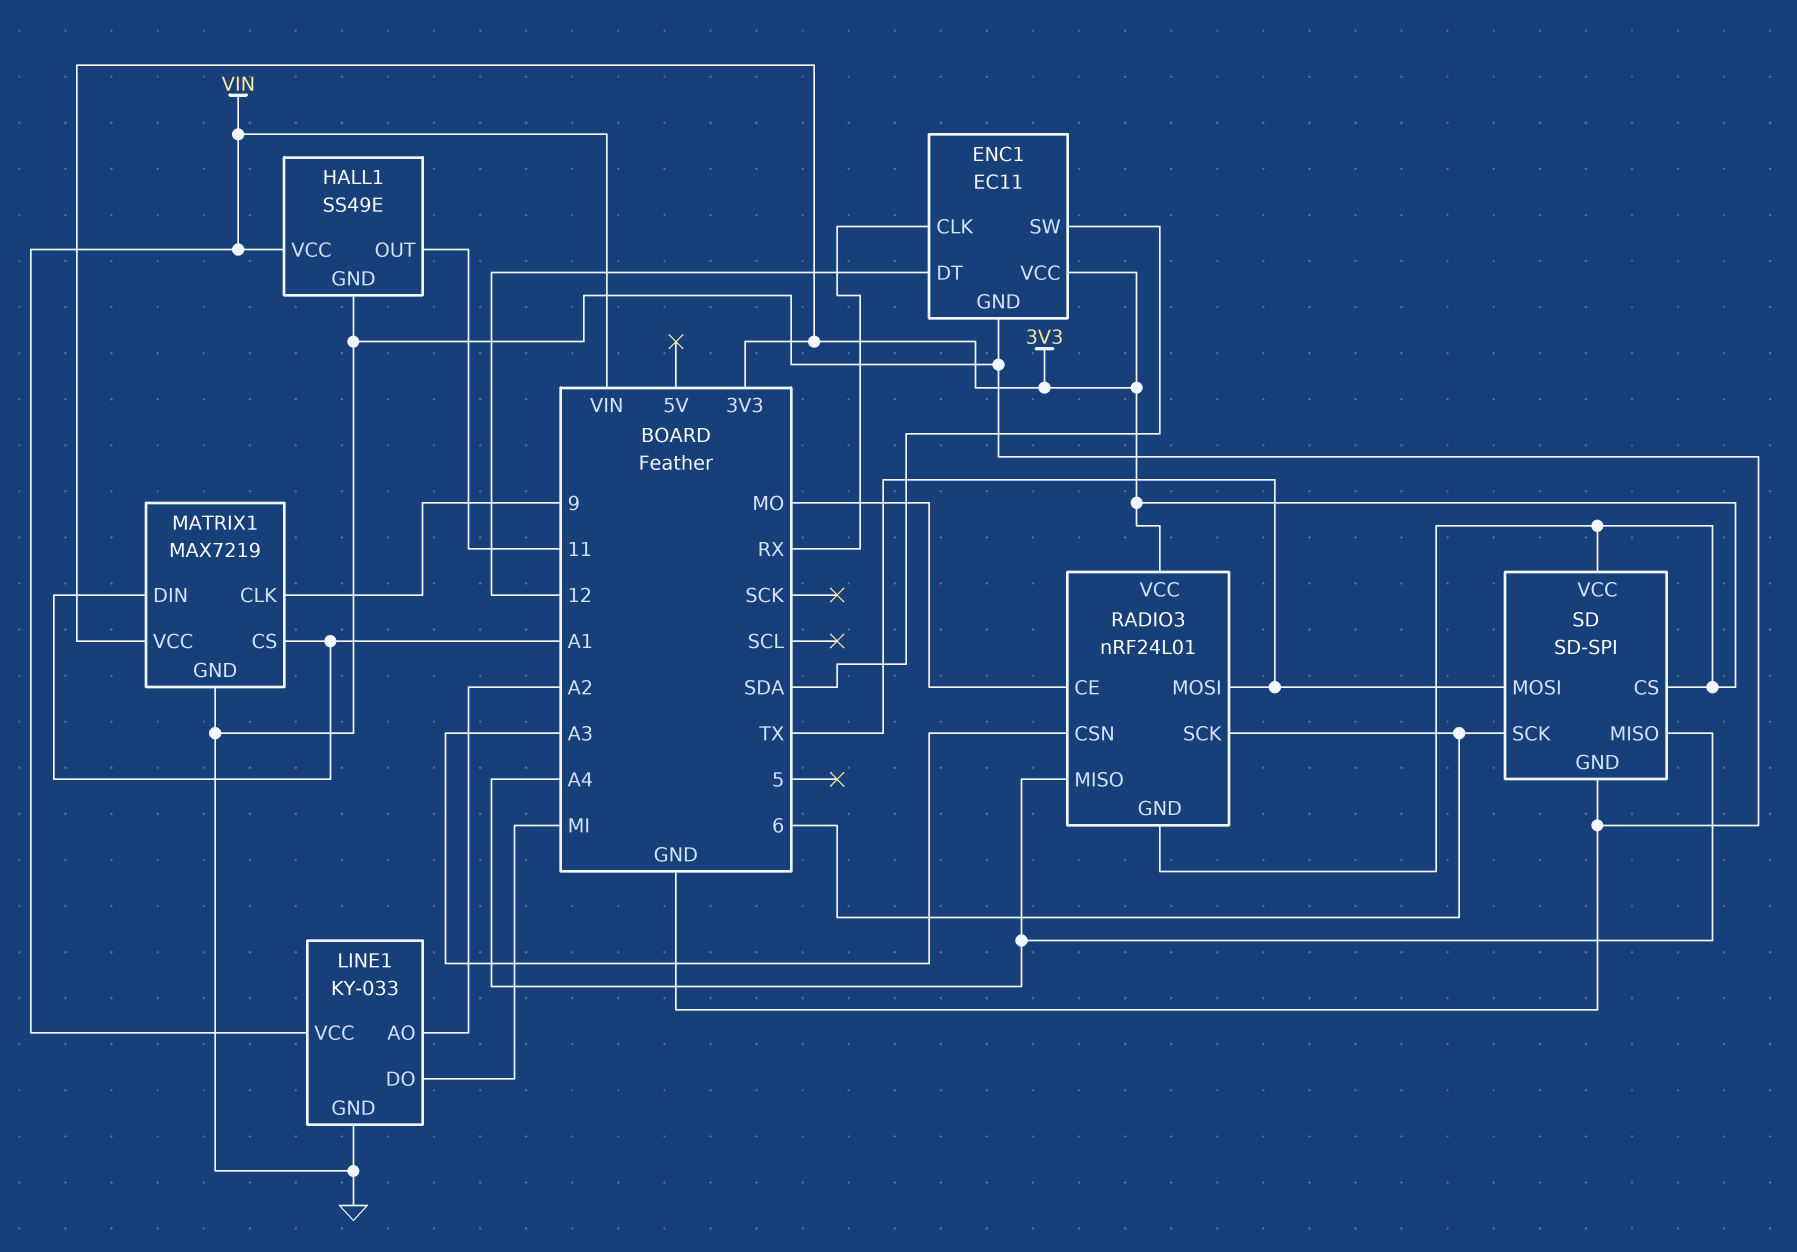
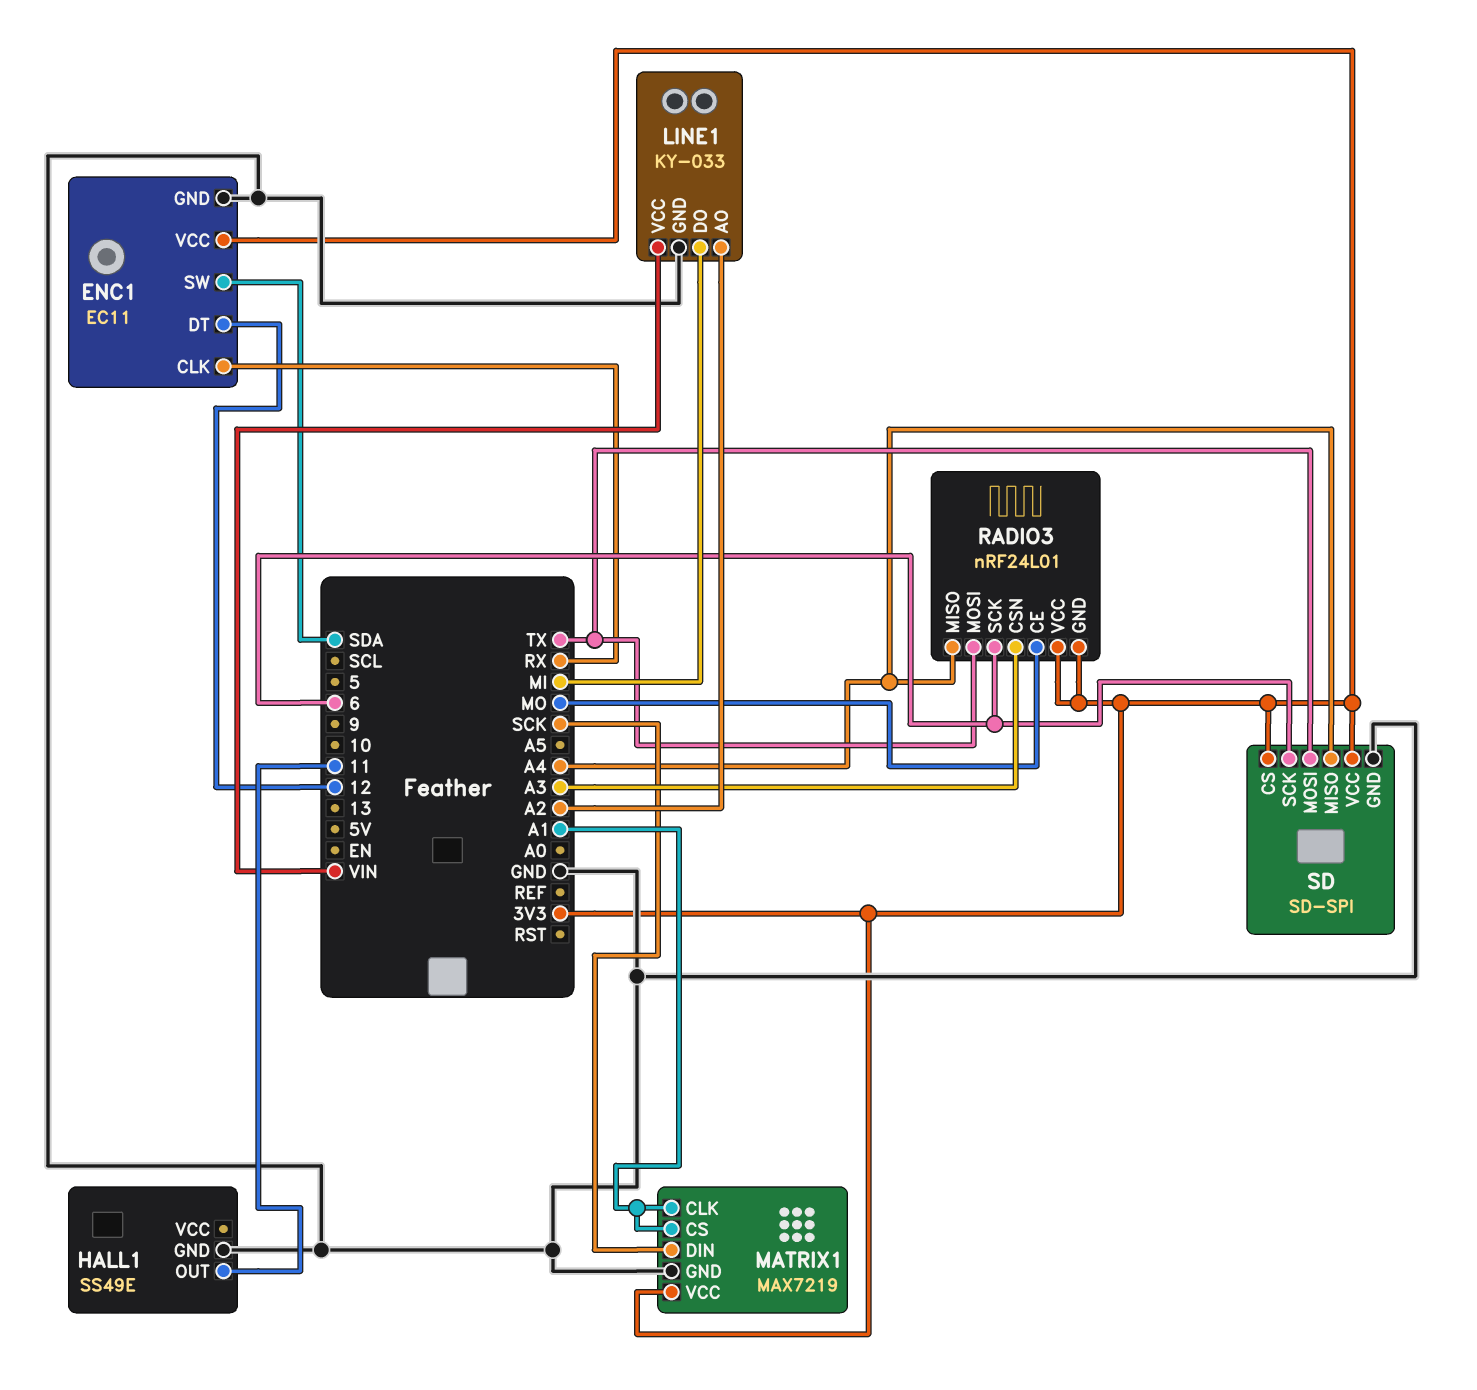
HALL1 pin VCC: VIN -> none
MATRIX1 pin CLK: 9 -> A1
MATRIX1 pin DIN: A1 -> SCK

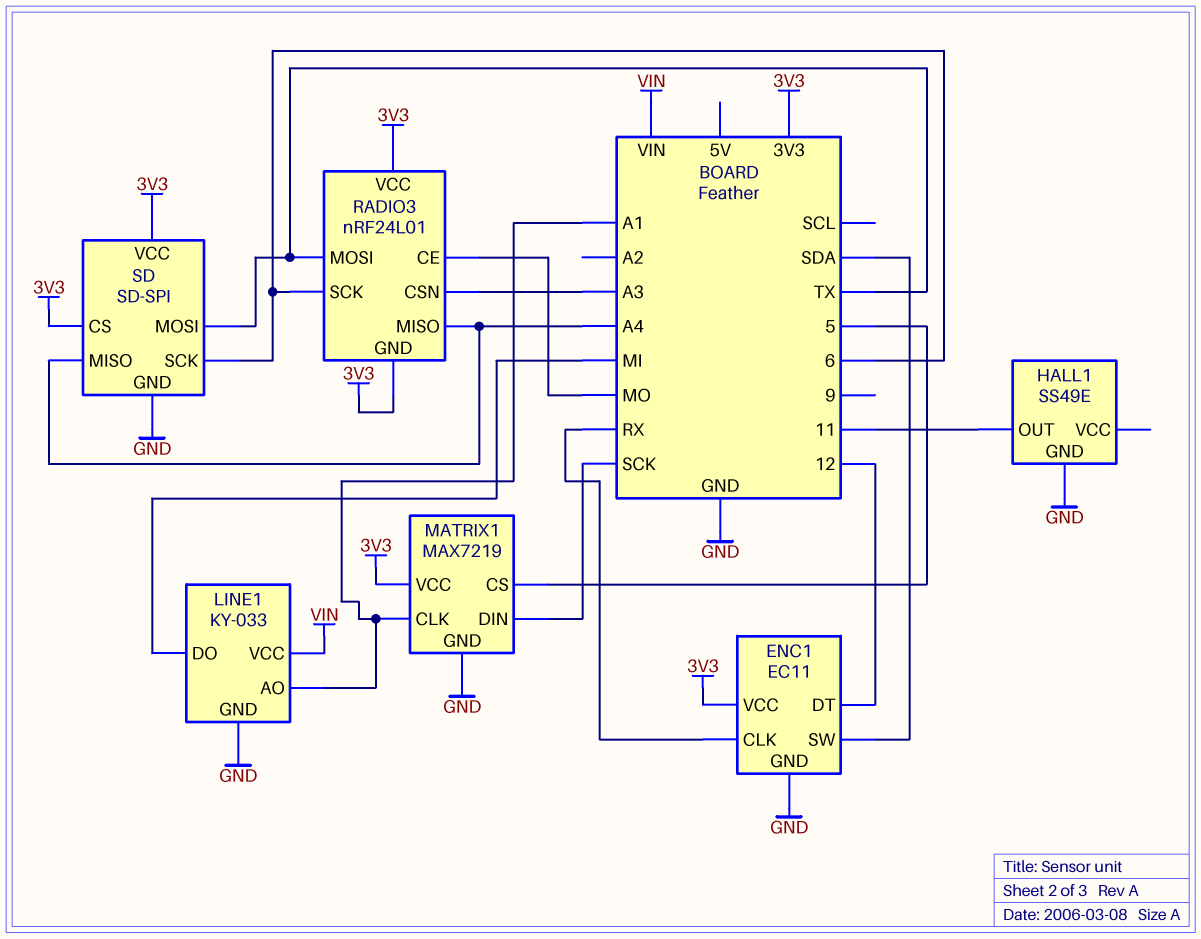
LINE1 pin AO: A2 -> A1
MATRIX1 pin CS: A1 -> 5

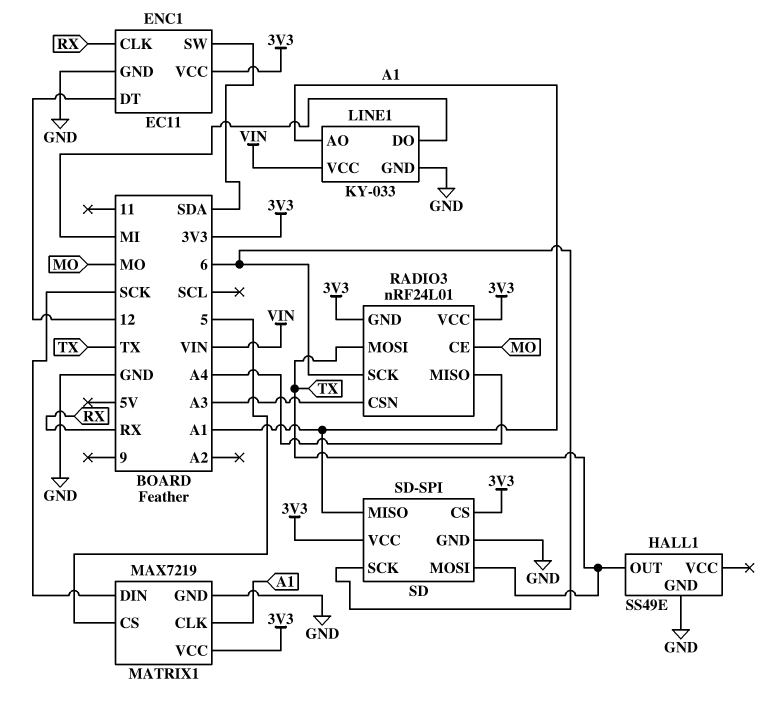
HALL1 pin OUT: 11 -> TX
SD pin MISO: A4 -> A1

